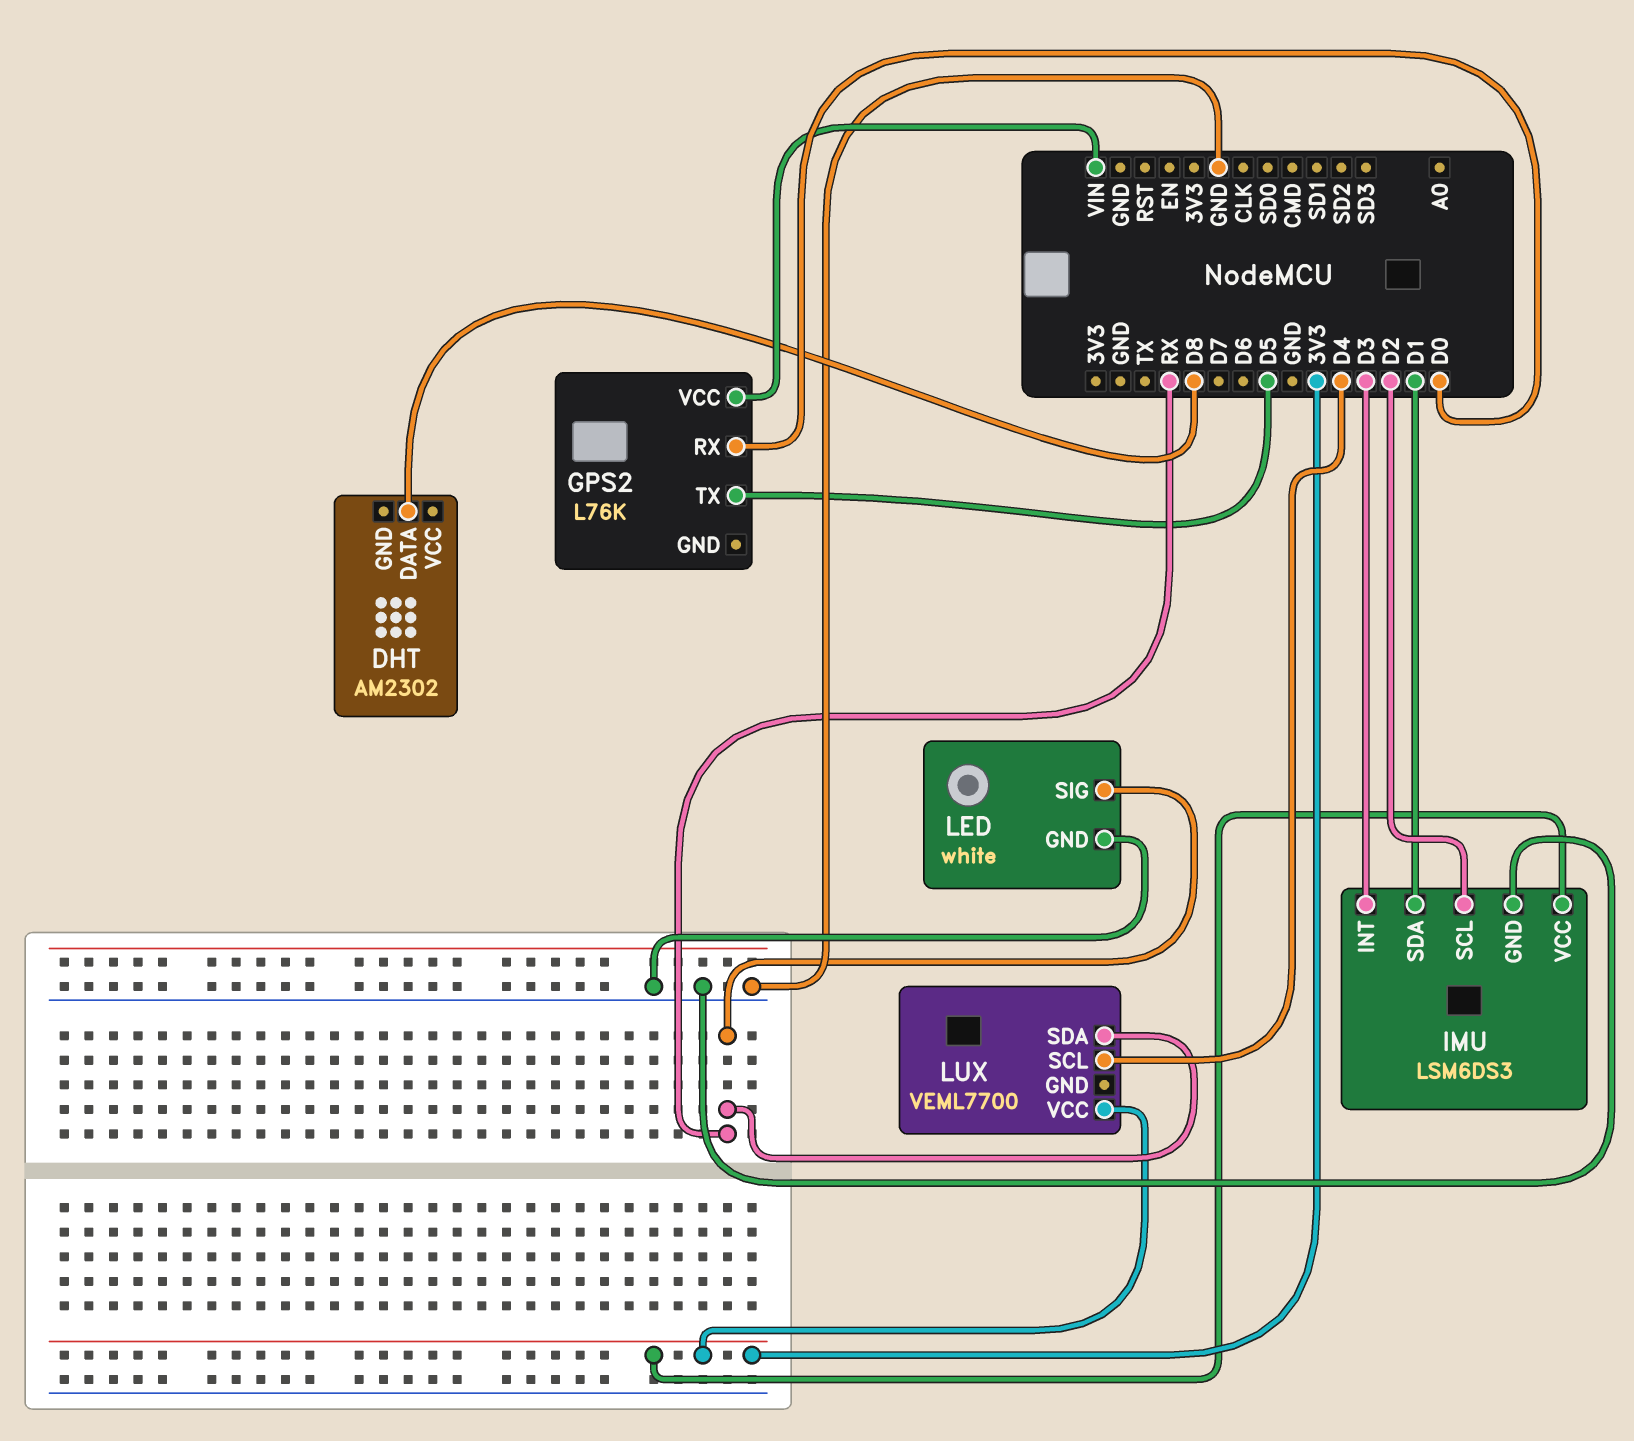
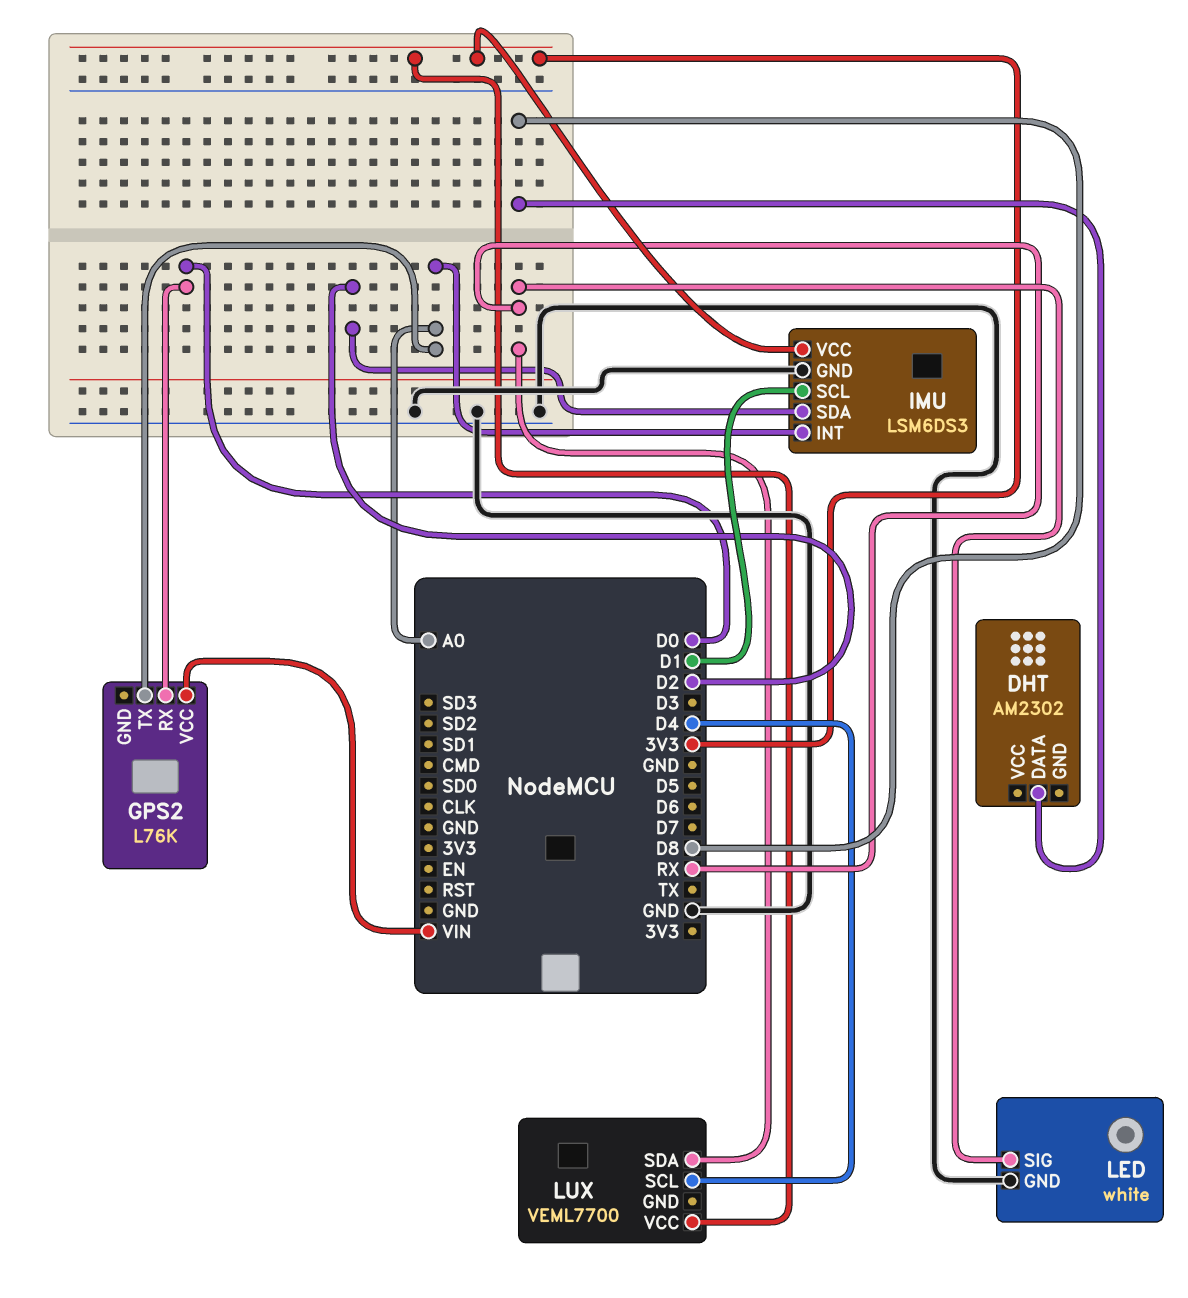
GPS2 pin TX: D5 -> A0
IMU pin INT: D3 -> A0
IMU pin SCL: D2 -> D1
IMU pin SDA: D1 -> D2

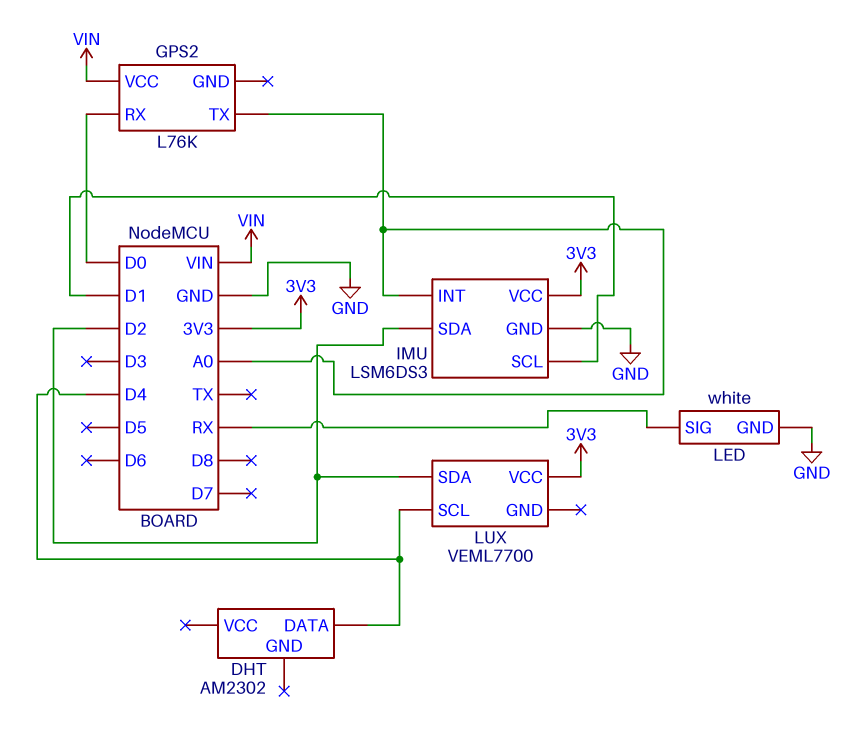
DHT pin DATA: D8 -> D4
LUX pin SDA: RX -> D2

